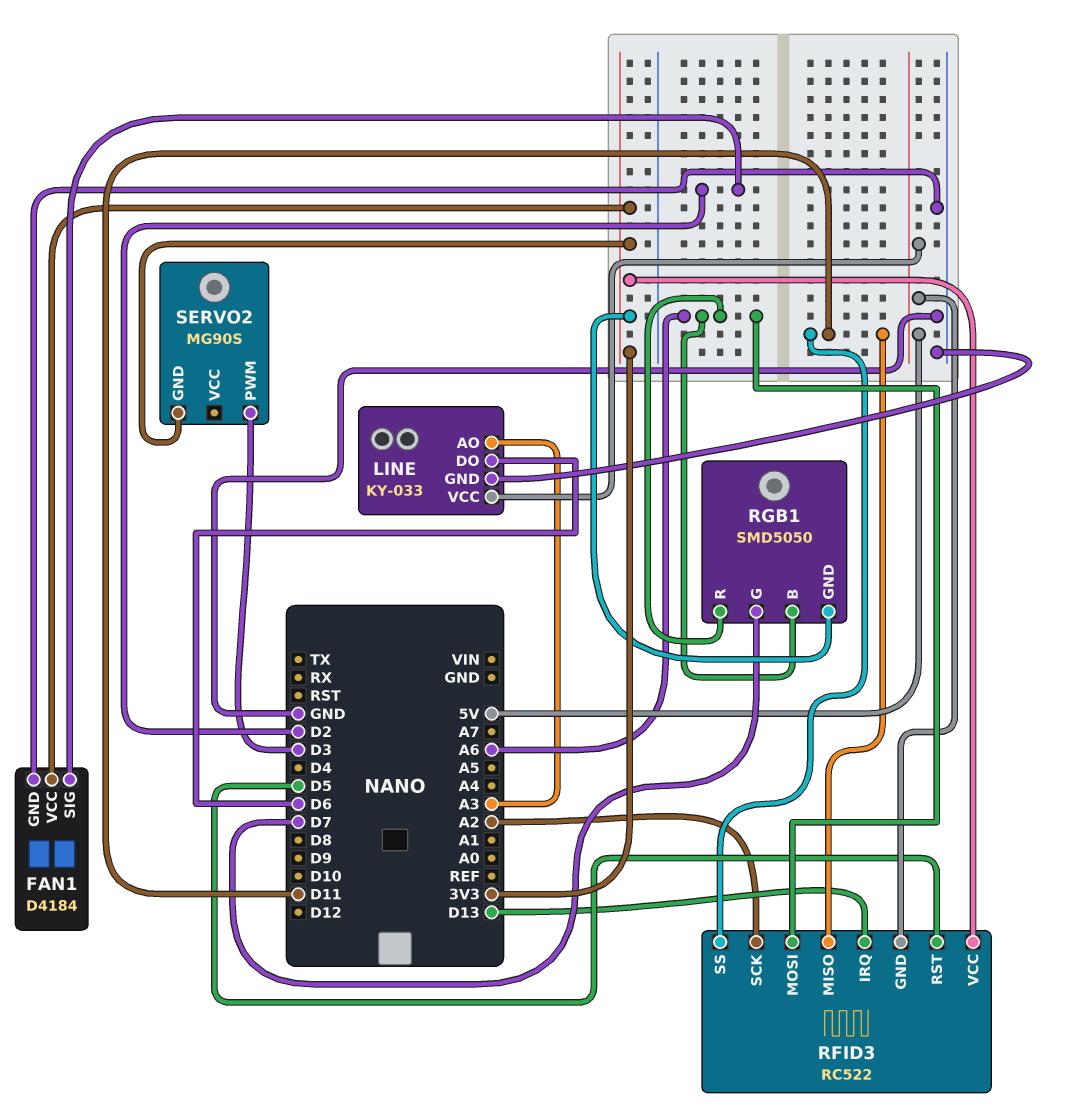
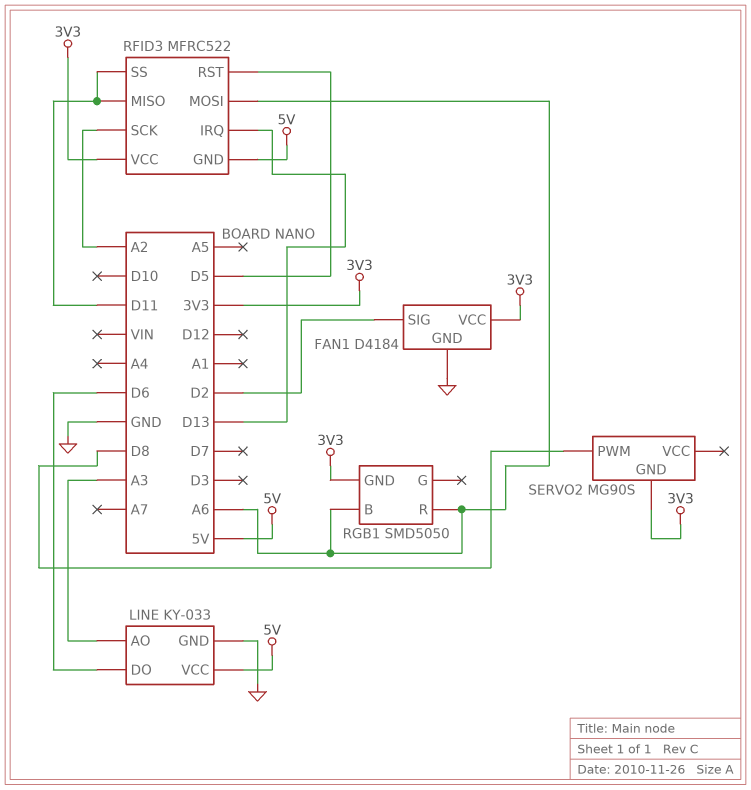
RFID3: RC522 -> MFRC522
RGB1 pin G: D7 -> none
SERVO2 pin PWM: D3 -> D8

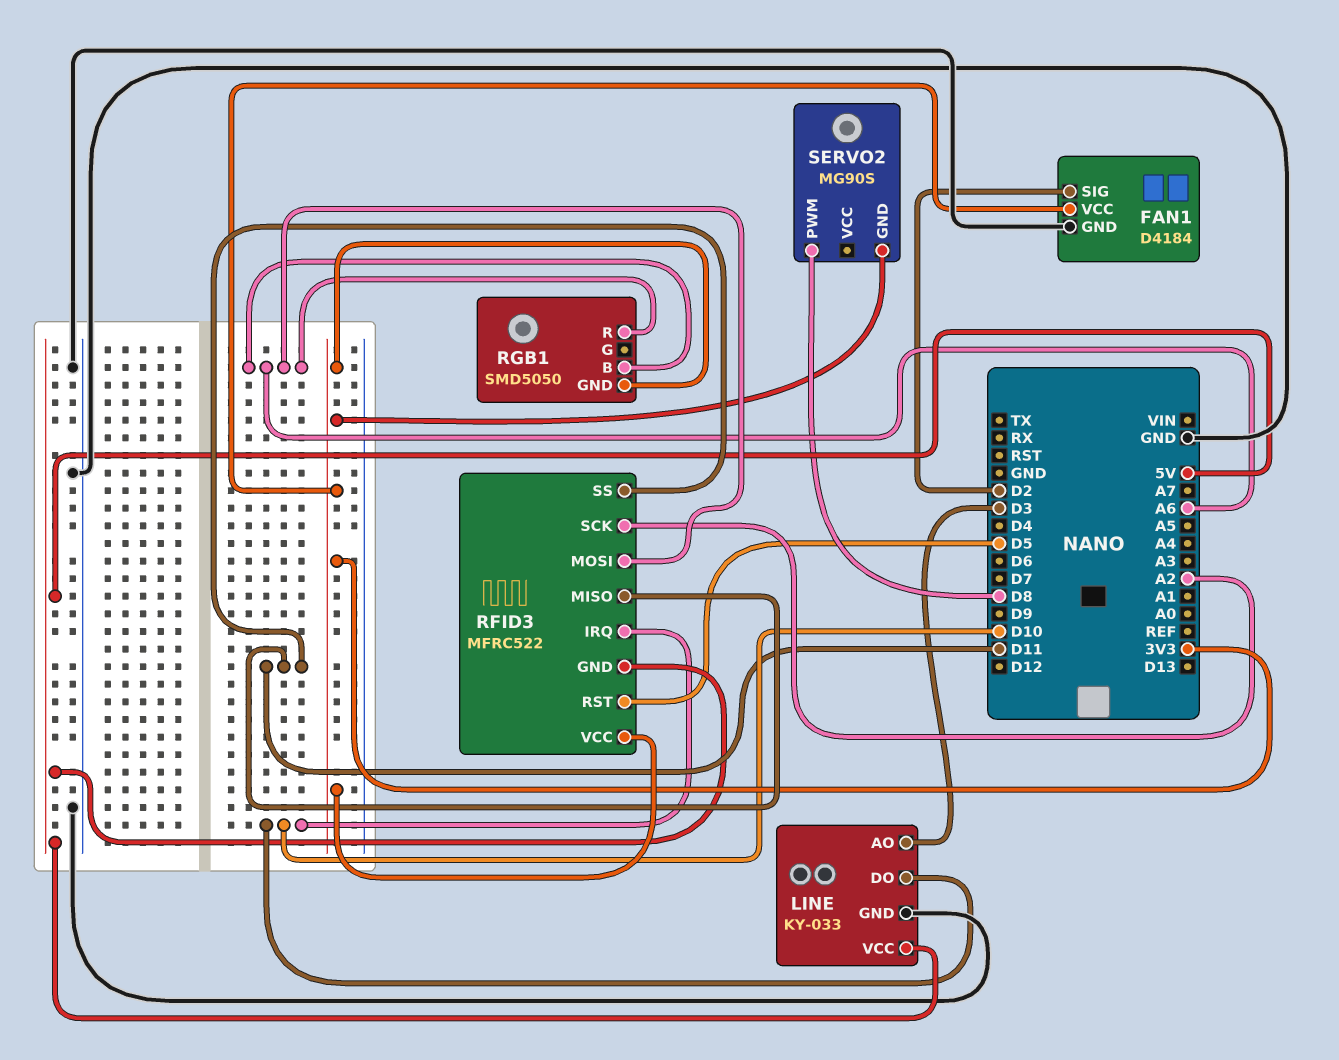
LINE pin AO: A3 -> D3
LINE pin DO: D6 -> D10
RFID3 pin IRQ: D13 -> D10

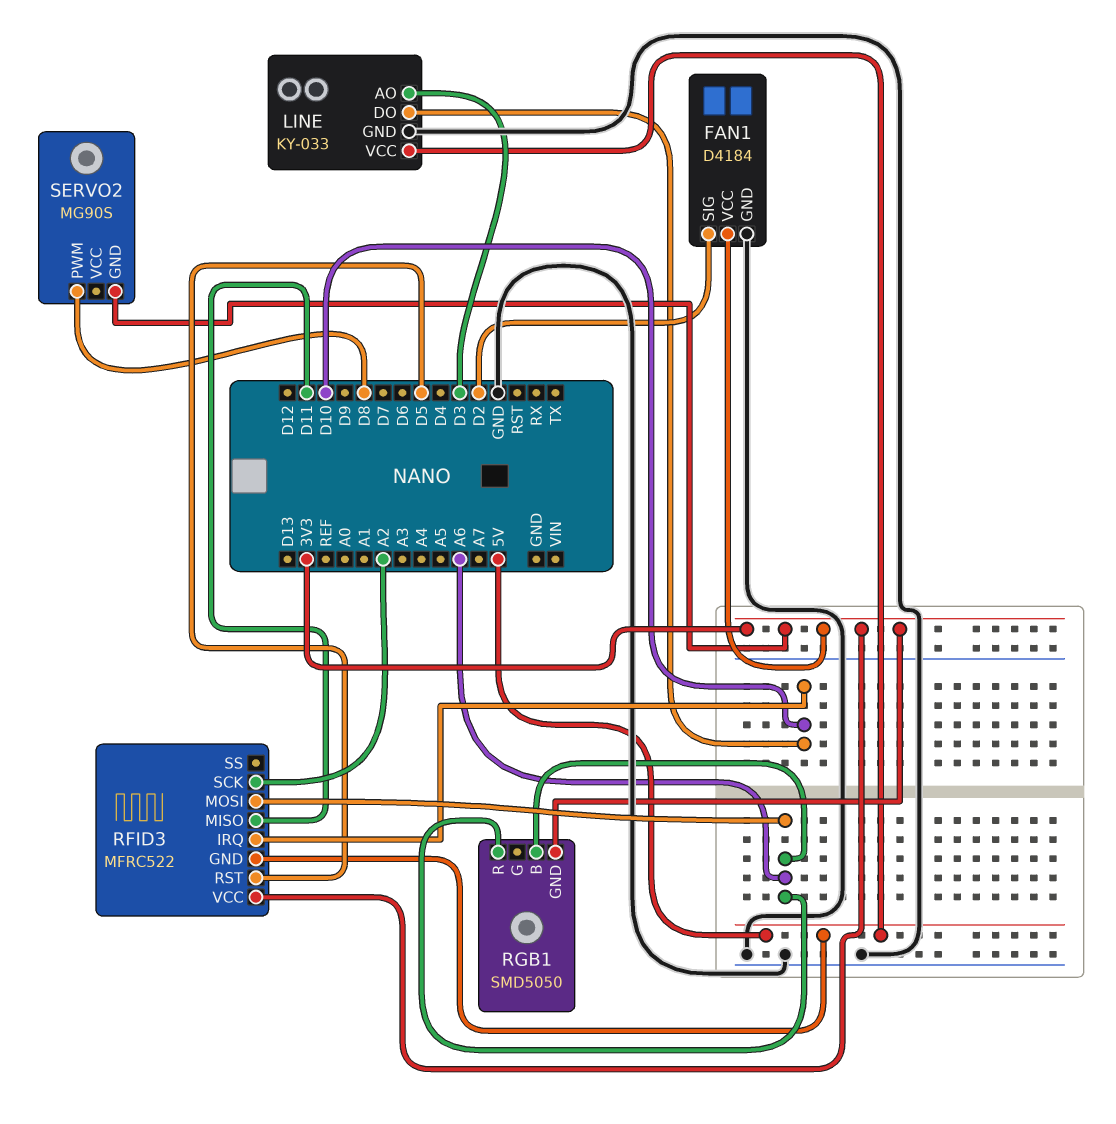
RFID3 pin SS: D11 -> none

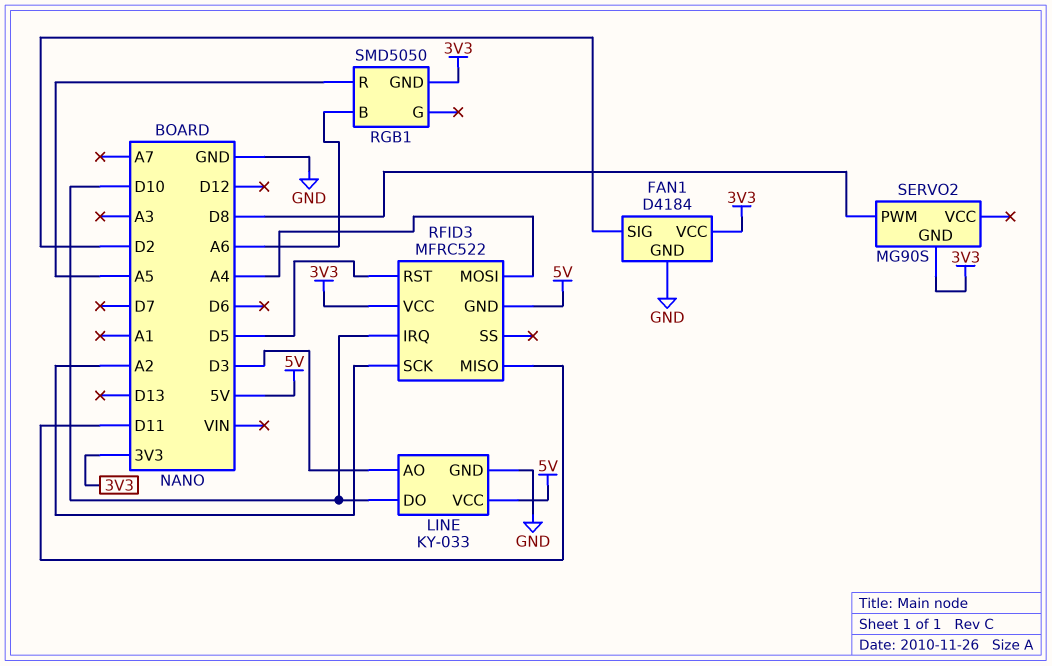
RFID3 pin MOSI: A6 -> A4
RGB1 pin R: A6 -> A5

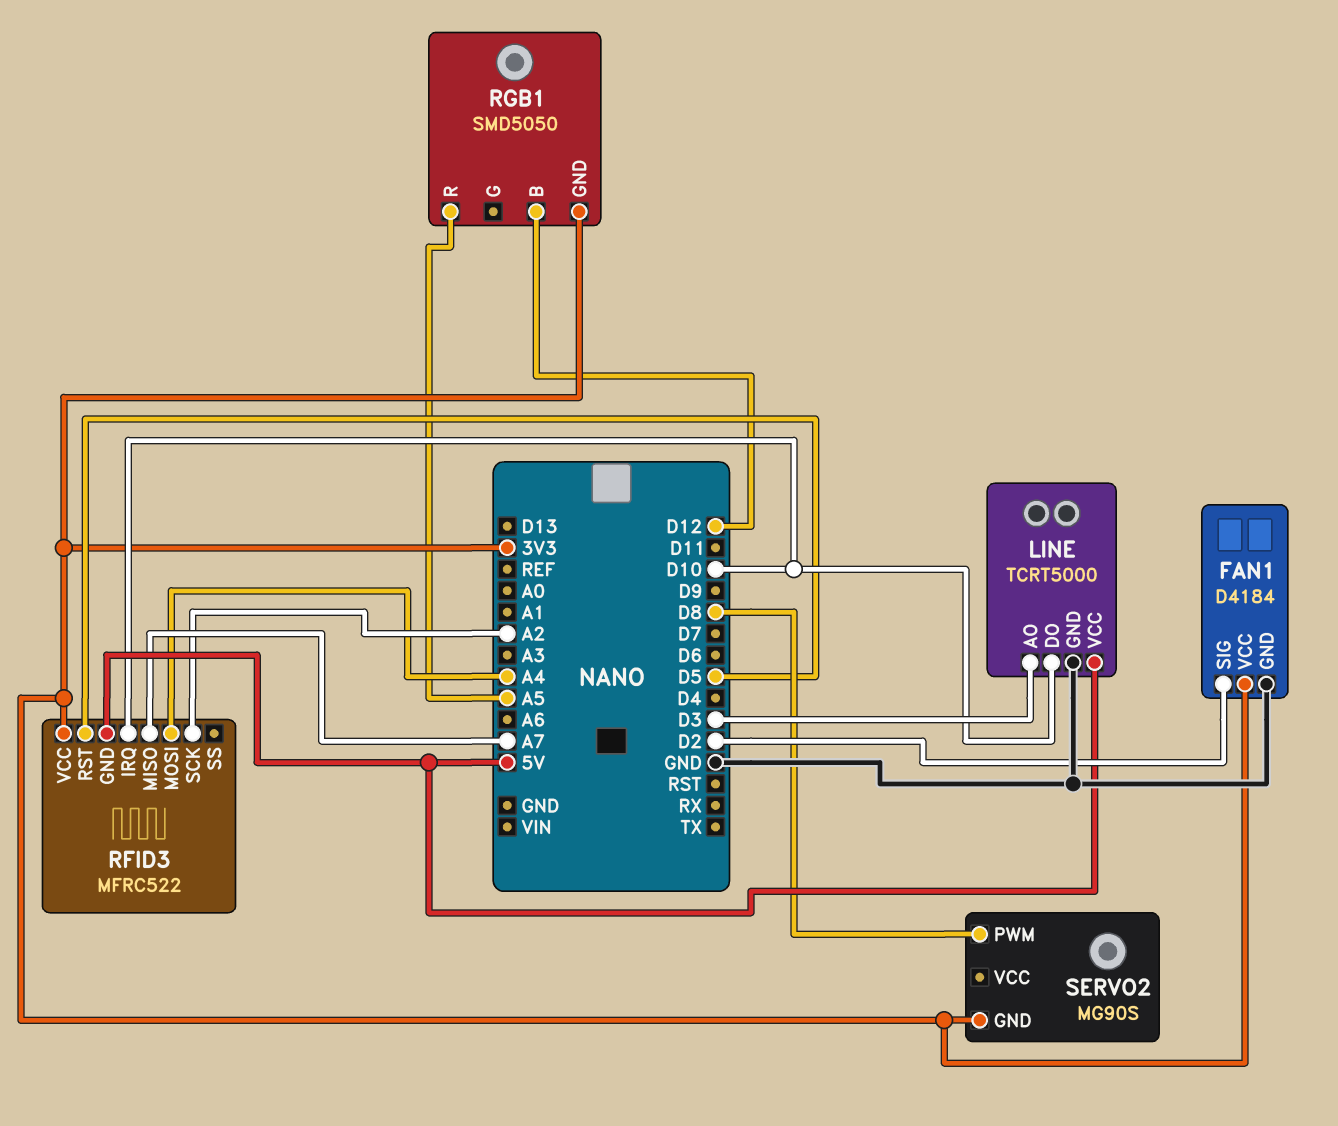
LINE: KY-033 -> TCRT5000
RFID3 pin MISO: D11 -> A7
RGB1 pin B: A6 -> D12

